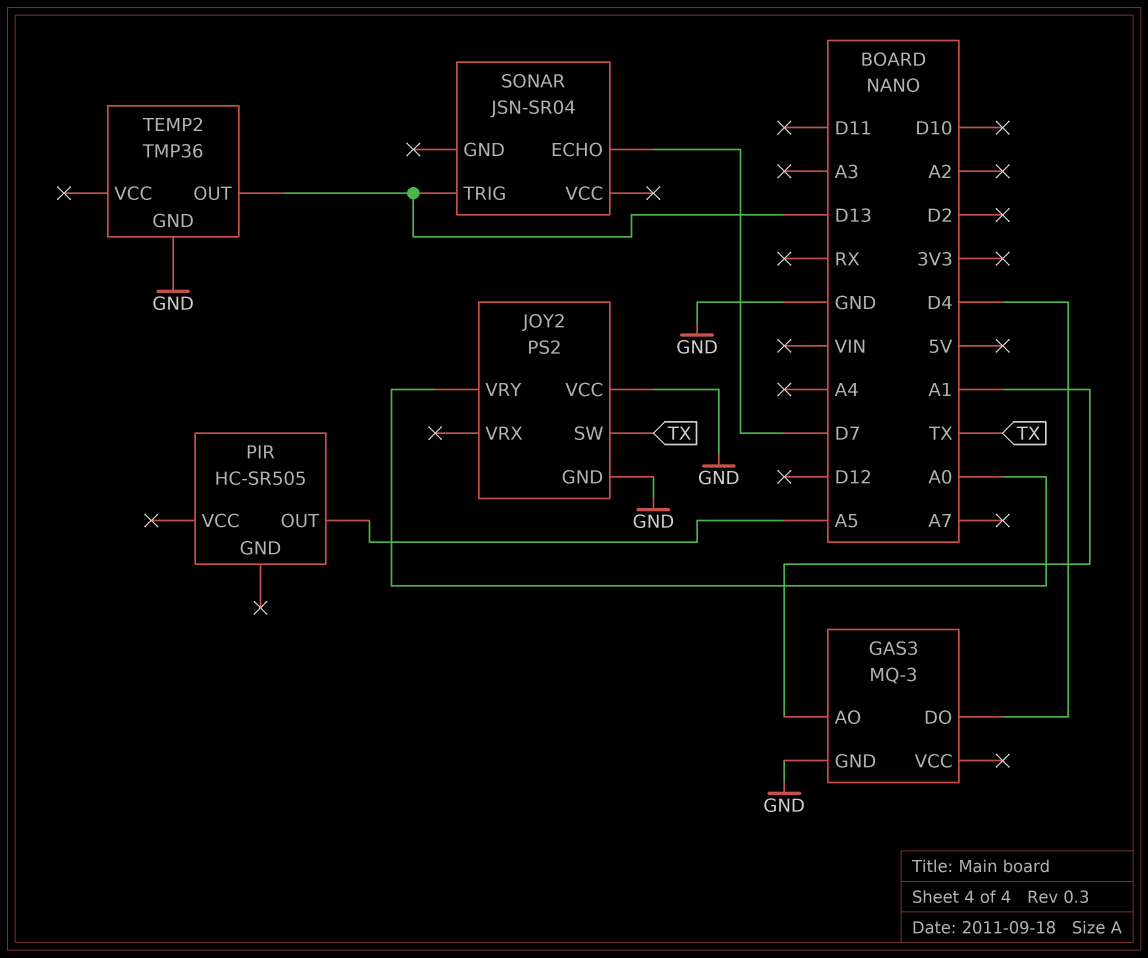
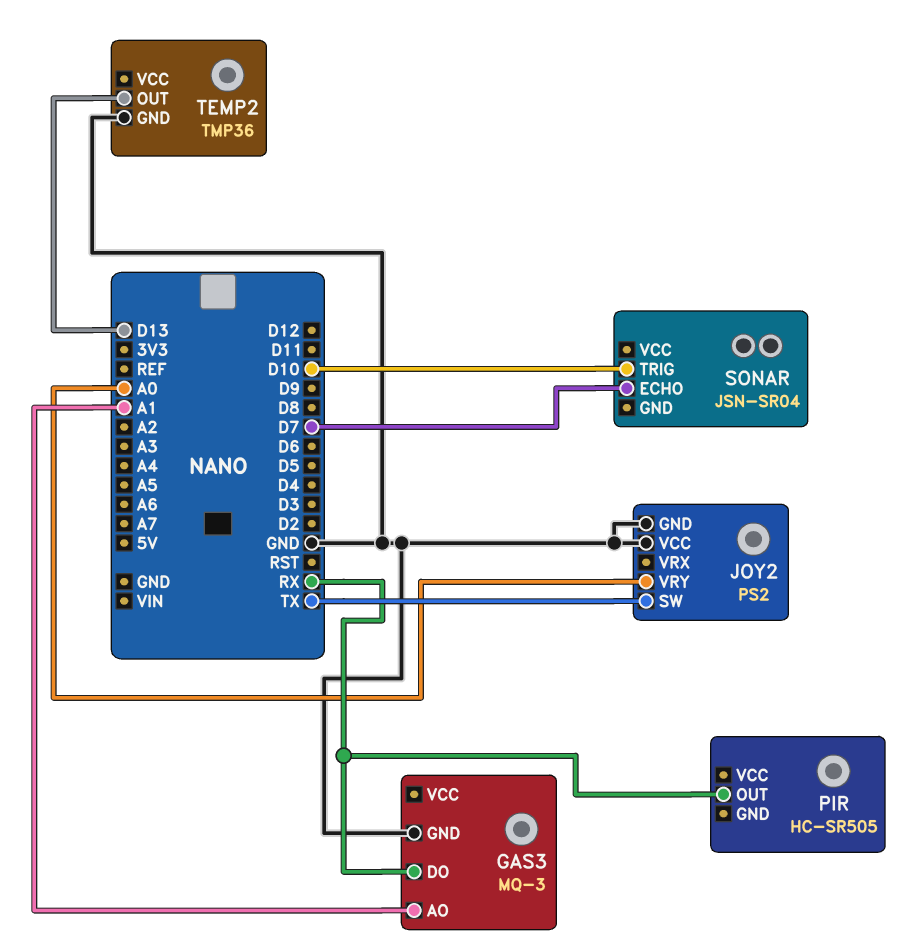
GAS3 pin DO: D4 -> RX
PIR pin OUT: A5 -> RX
SONAR pin TRIG: D13 -> D10

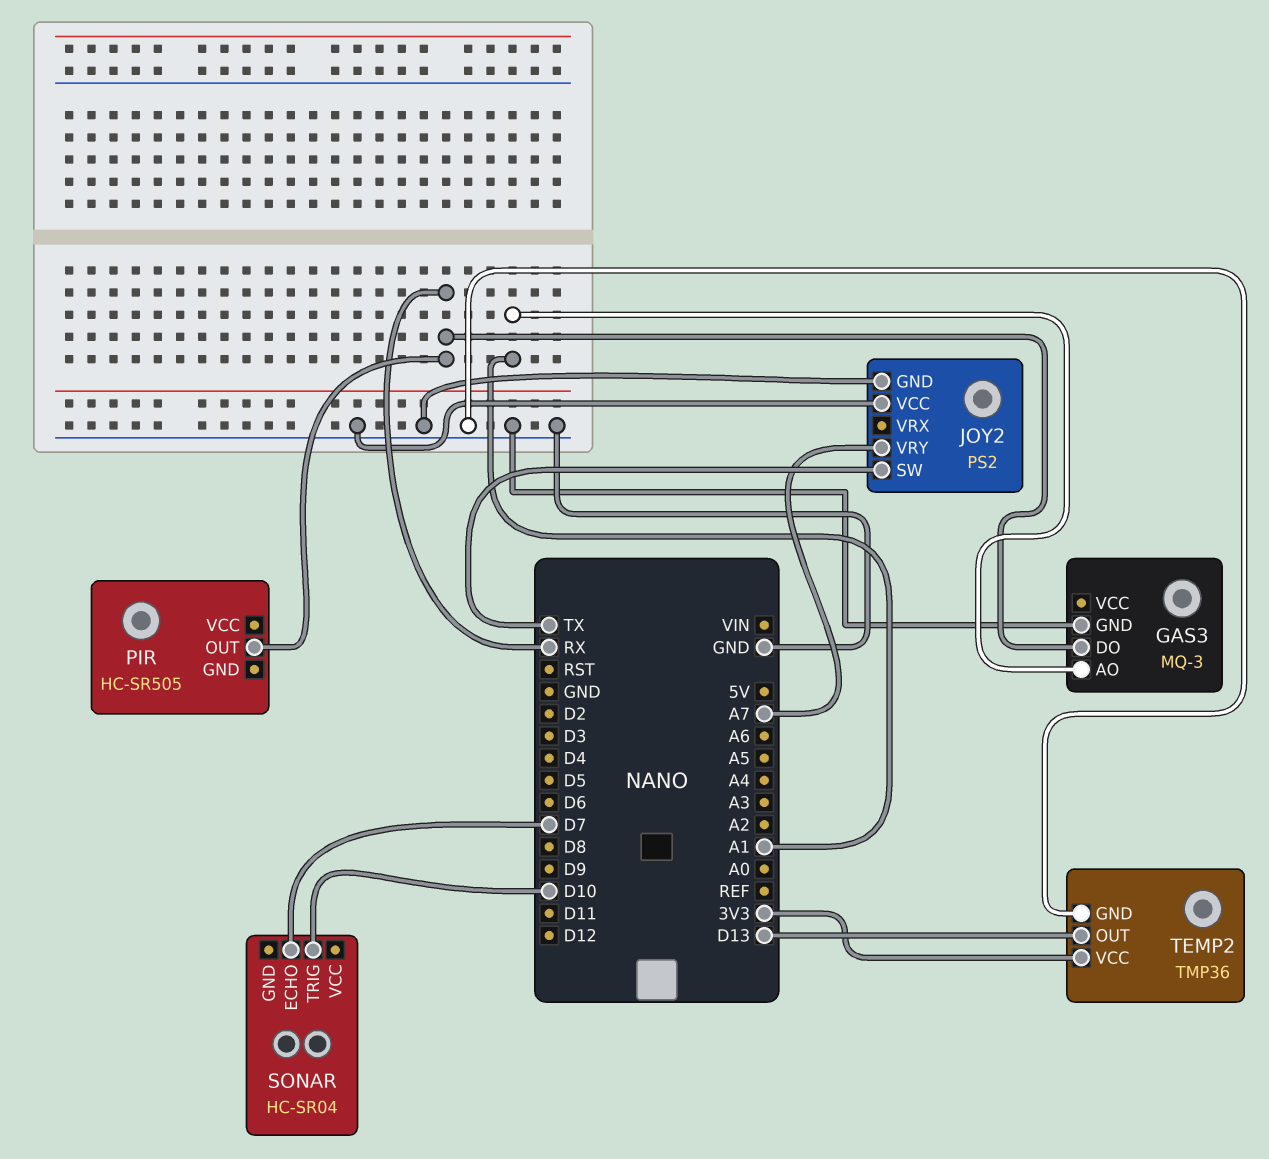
JOY2 pin VRY: A0 -> A7
SONAR: JSN-SR04 -> HC-SR04
TEMP2 pin VCC: none -> 3V3

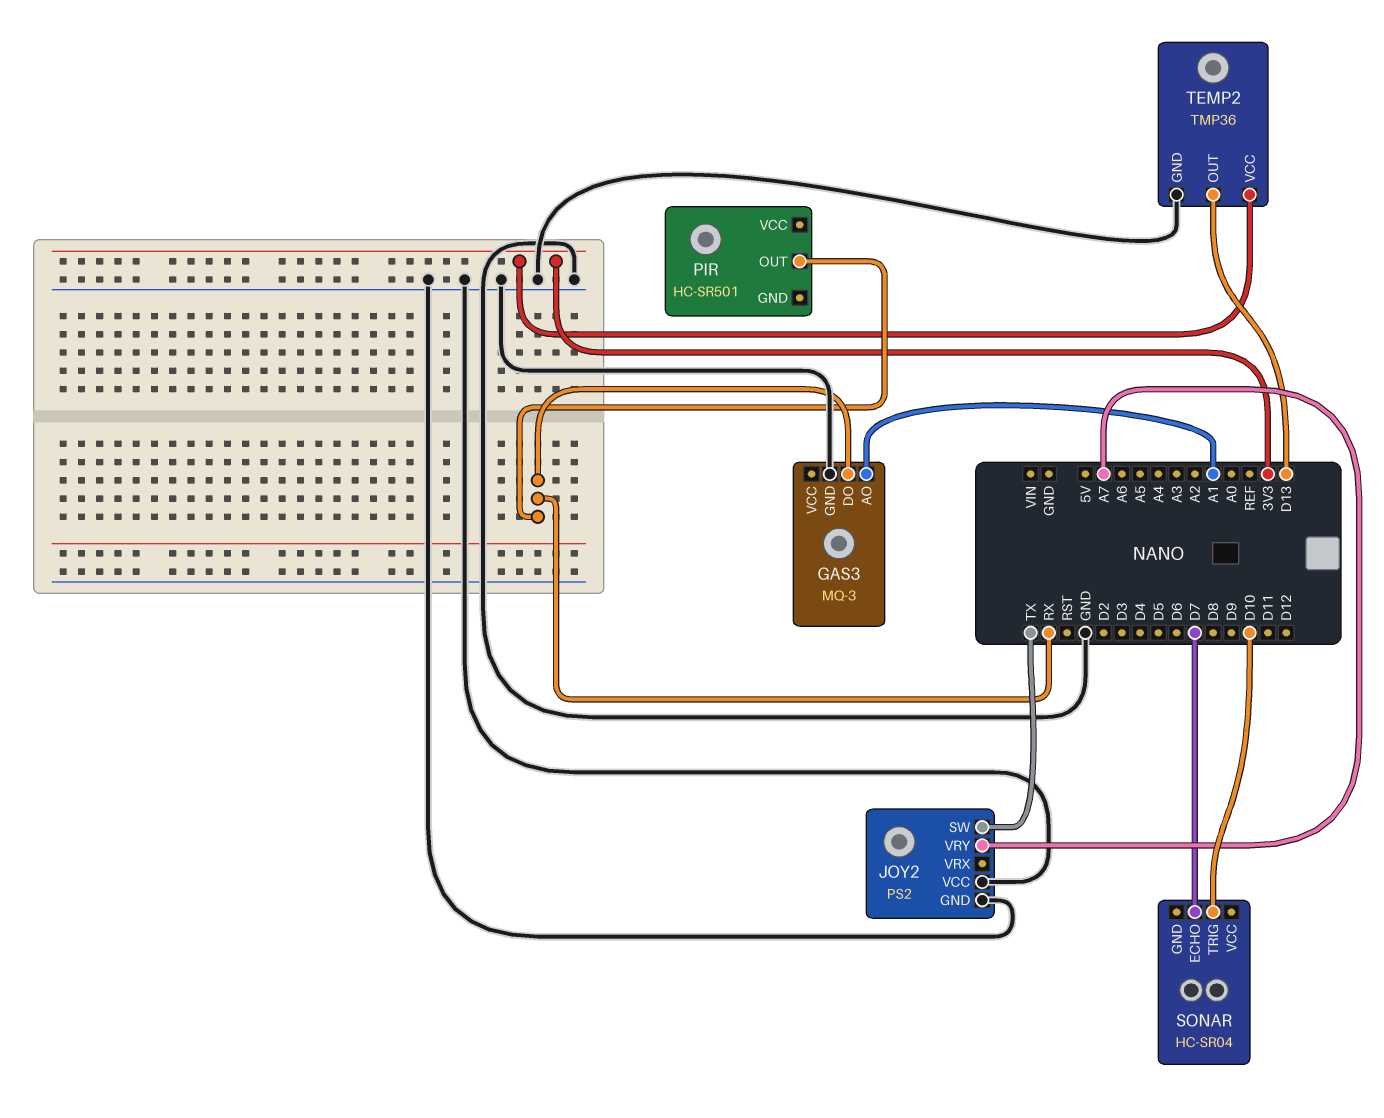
PIR: HC-SR505 -> HC-SR501

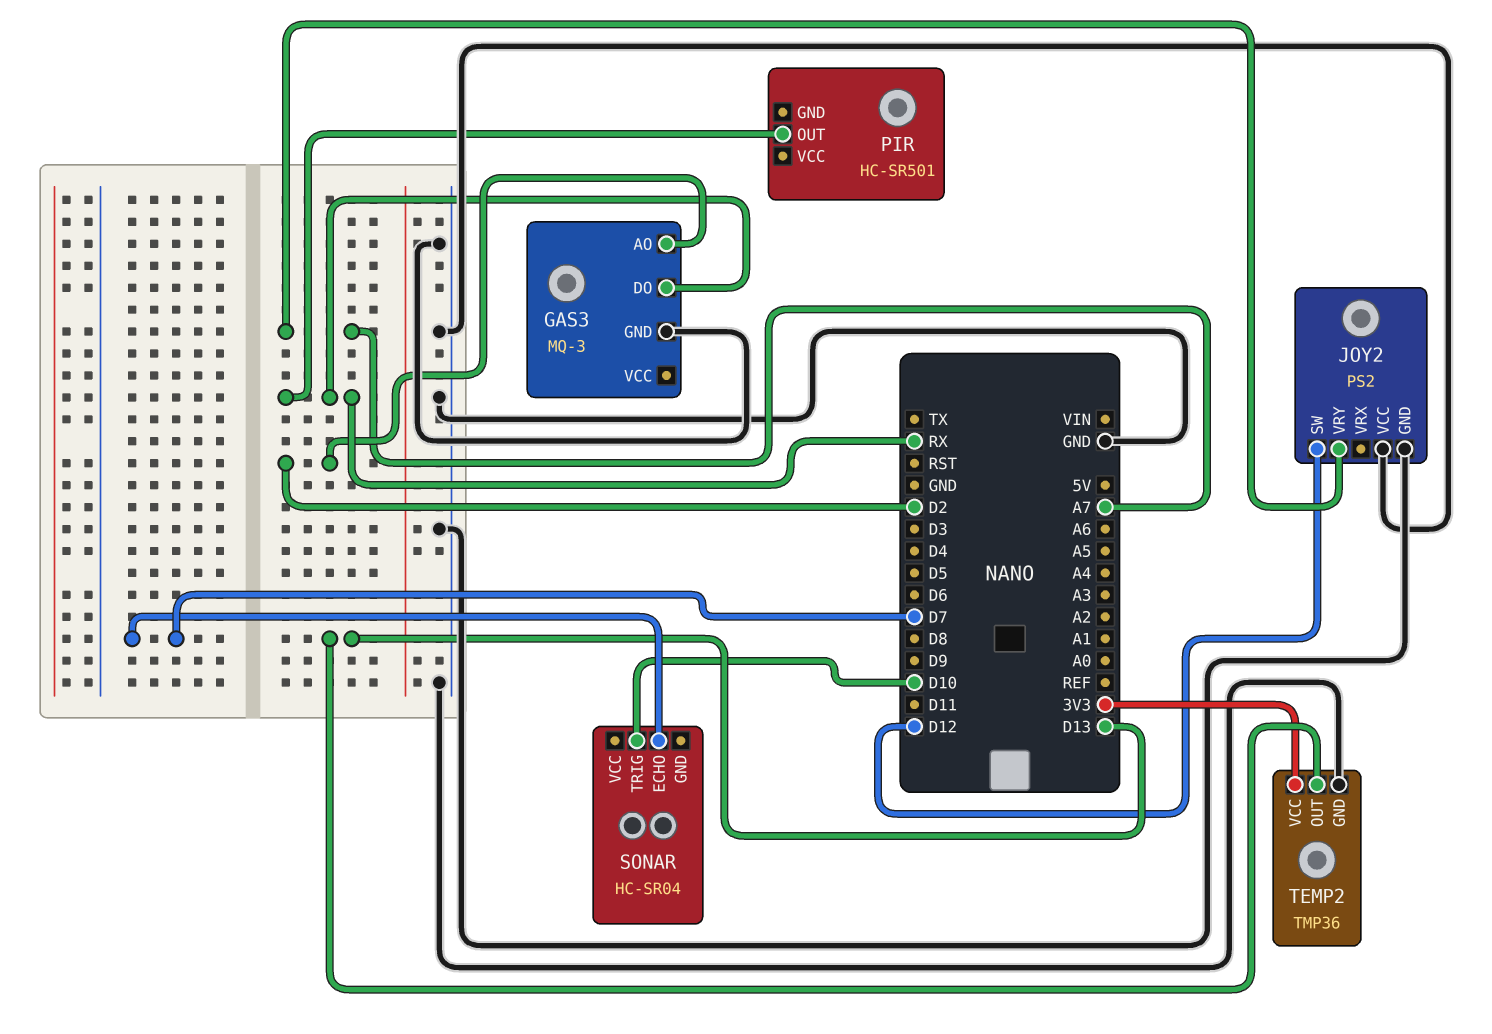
GAS3 pin AO: A1 -> D2
JOY2 pin SW: TX -> D12

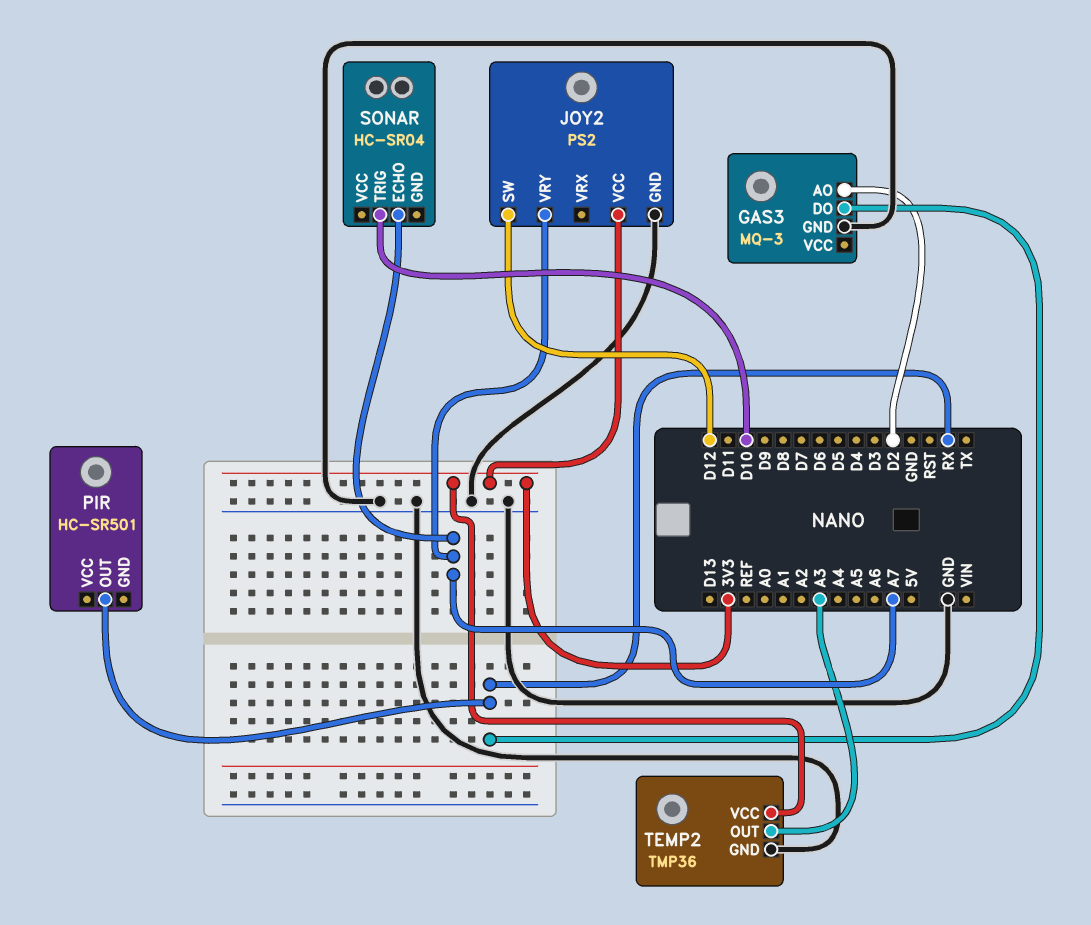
JOY2 pin VCC: GND -> 3V3
SONAR pin ECHO: D7 -> A7
TEMP2 pin OUT: D13 -> A3

